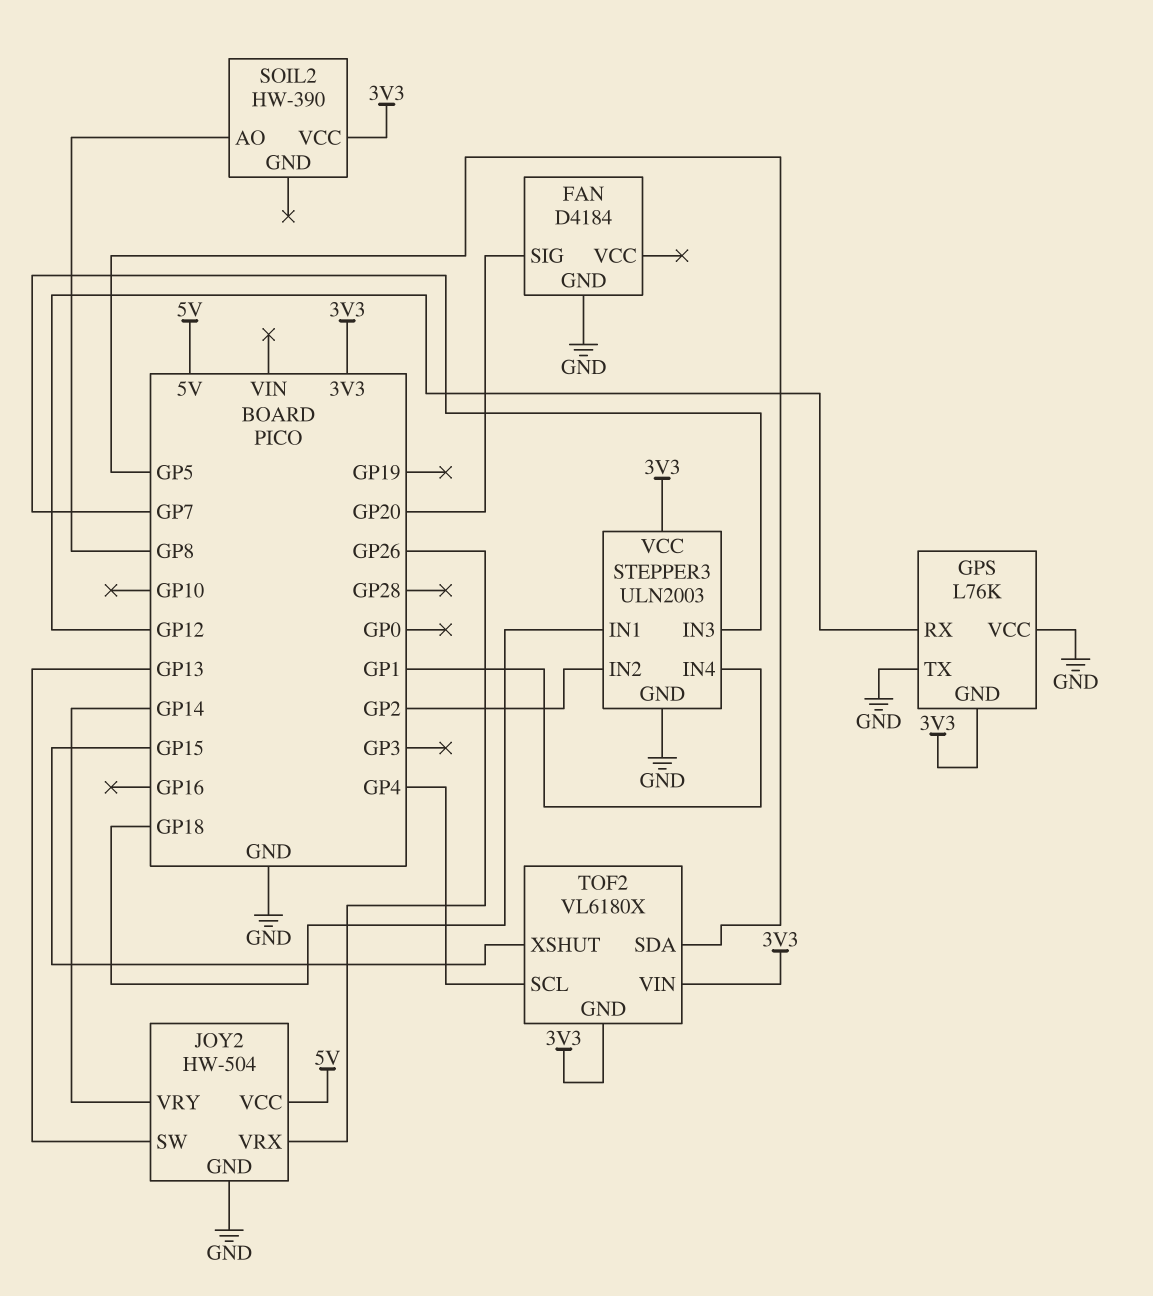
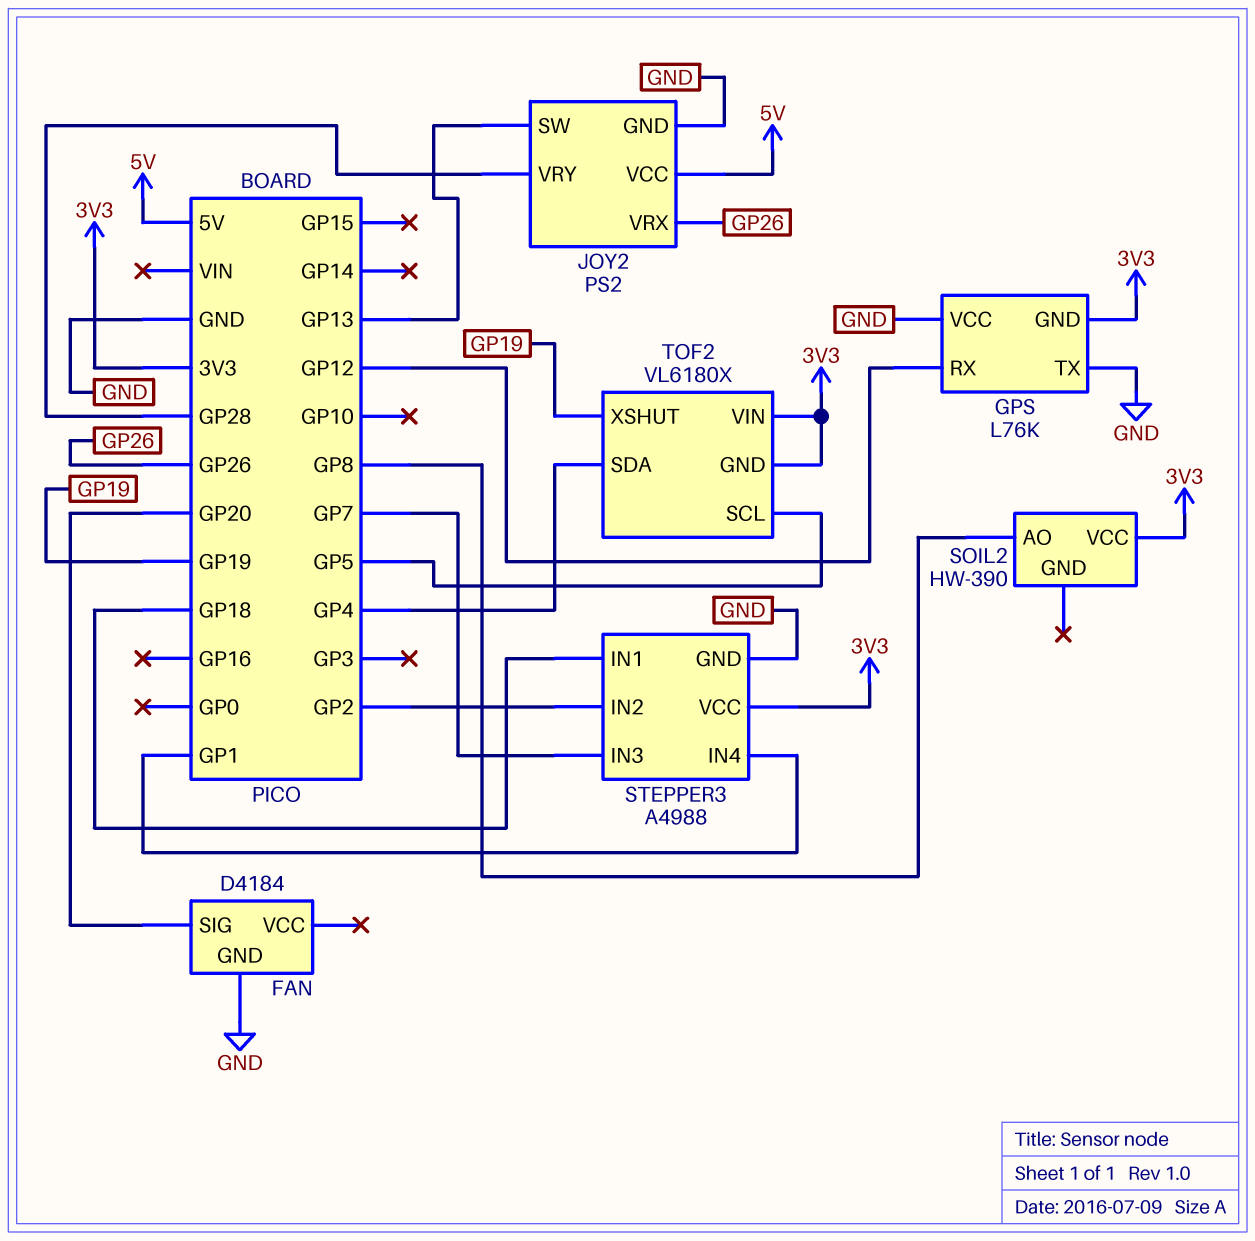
JOY2: HW-504 -> PS2
JOY2 pin VRY: GP14 -> GP28
STEPPER3: ULN2003 -> A4988
TOF2 pin SCL: GP4 -> GP5
TOF2 pin SDA: GP5 -> GP4
TOF2 pin XSHUT: GP15 -> GP19

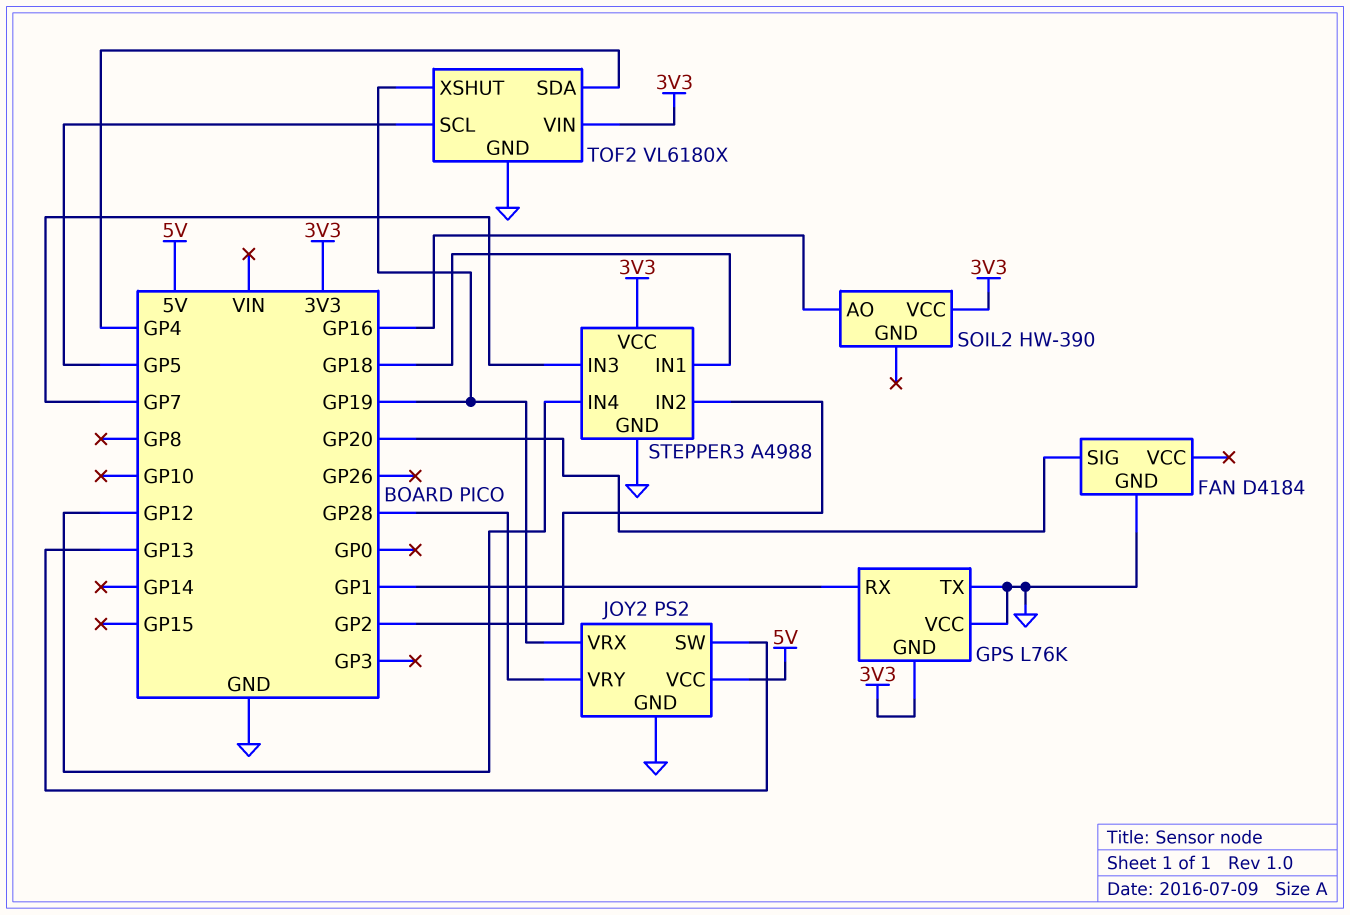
GPS pin RX: GP12 -> GP1
JOY2 pin VRX: GP26 -> GP19
SOIL2 pin AO: GP8 -> GP16
STEPPER3 pin IN4: GP1 -> GP12
TOF2 pin GND: 3V3 -> GND

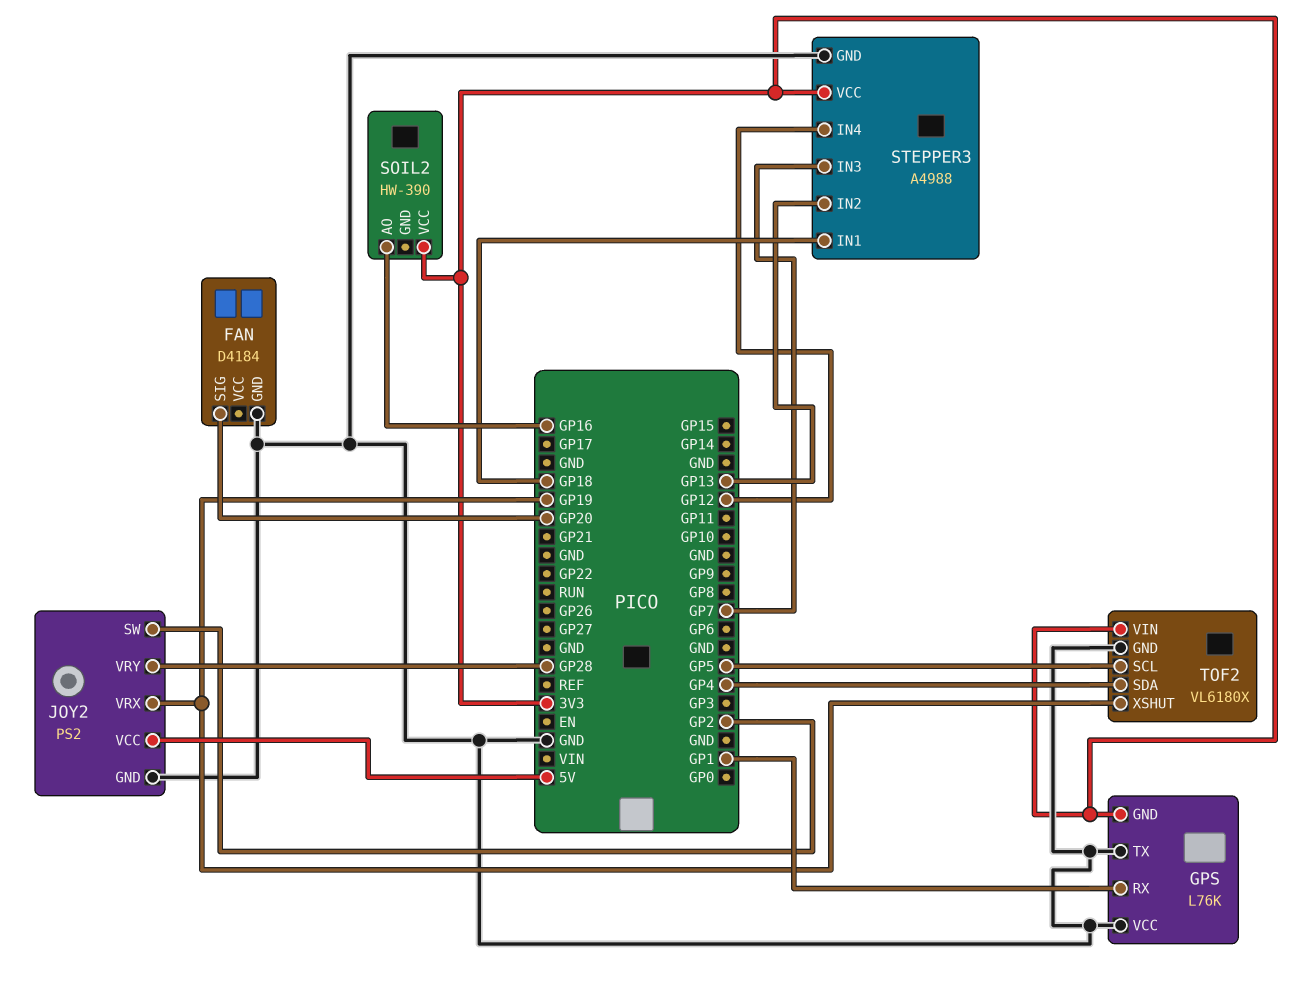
JOY2 pin SW: GP13 -> GP2
STEPPER3 pin IN2: GP2 -> GP13

